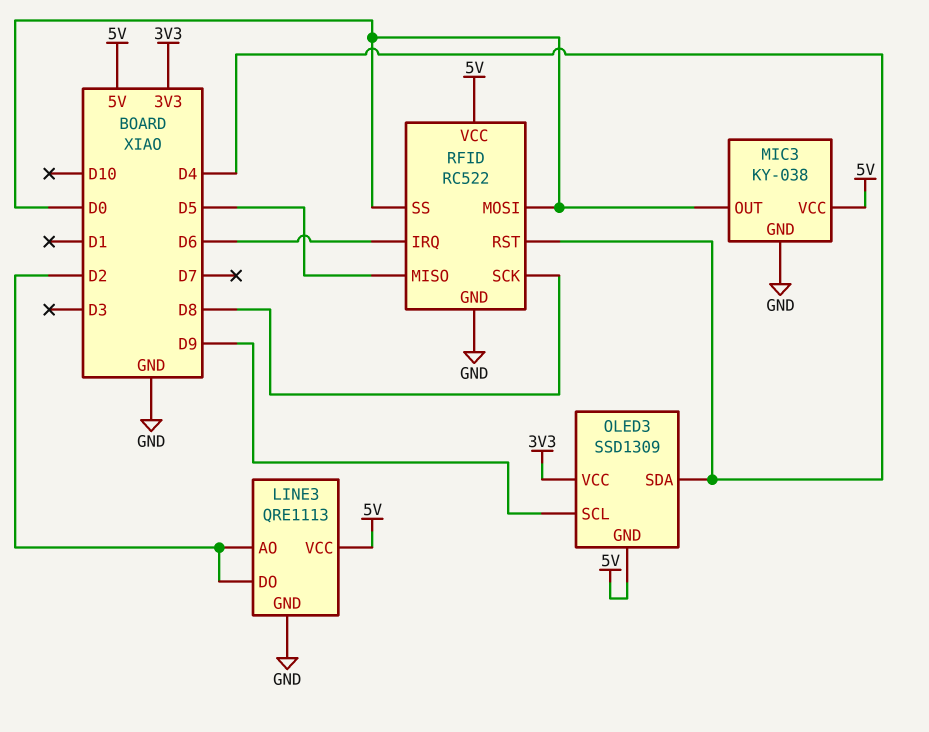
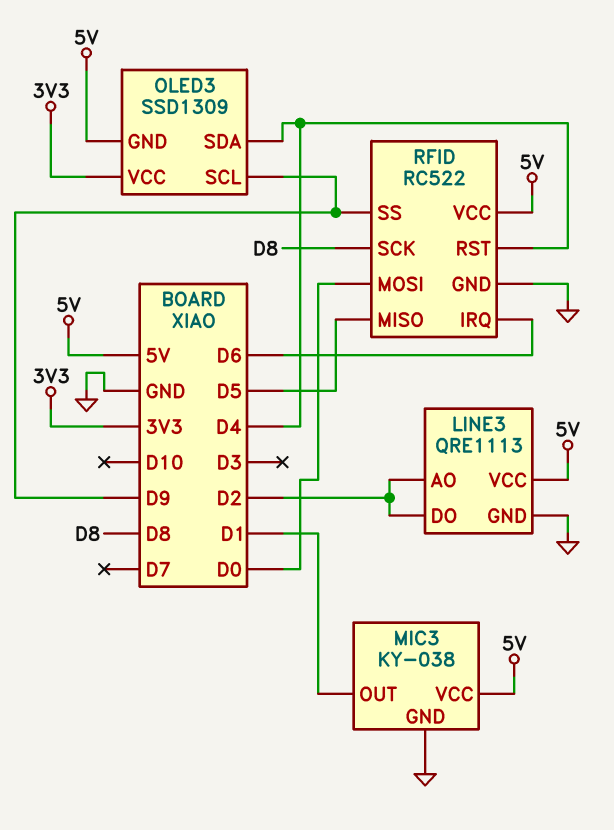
MIC3 pin OUT: D0 -> D1
RFID pin SS: D0 -> D9

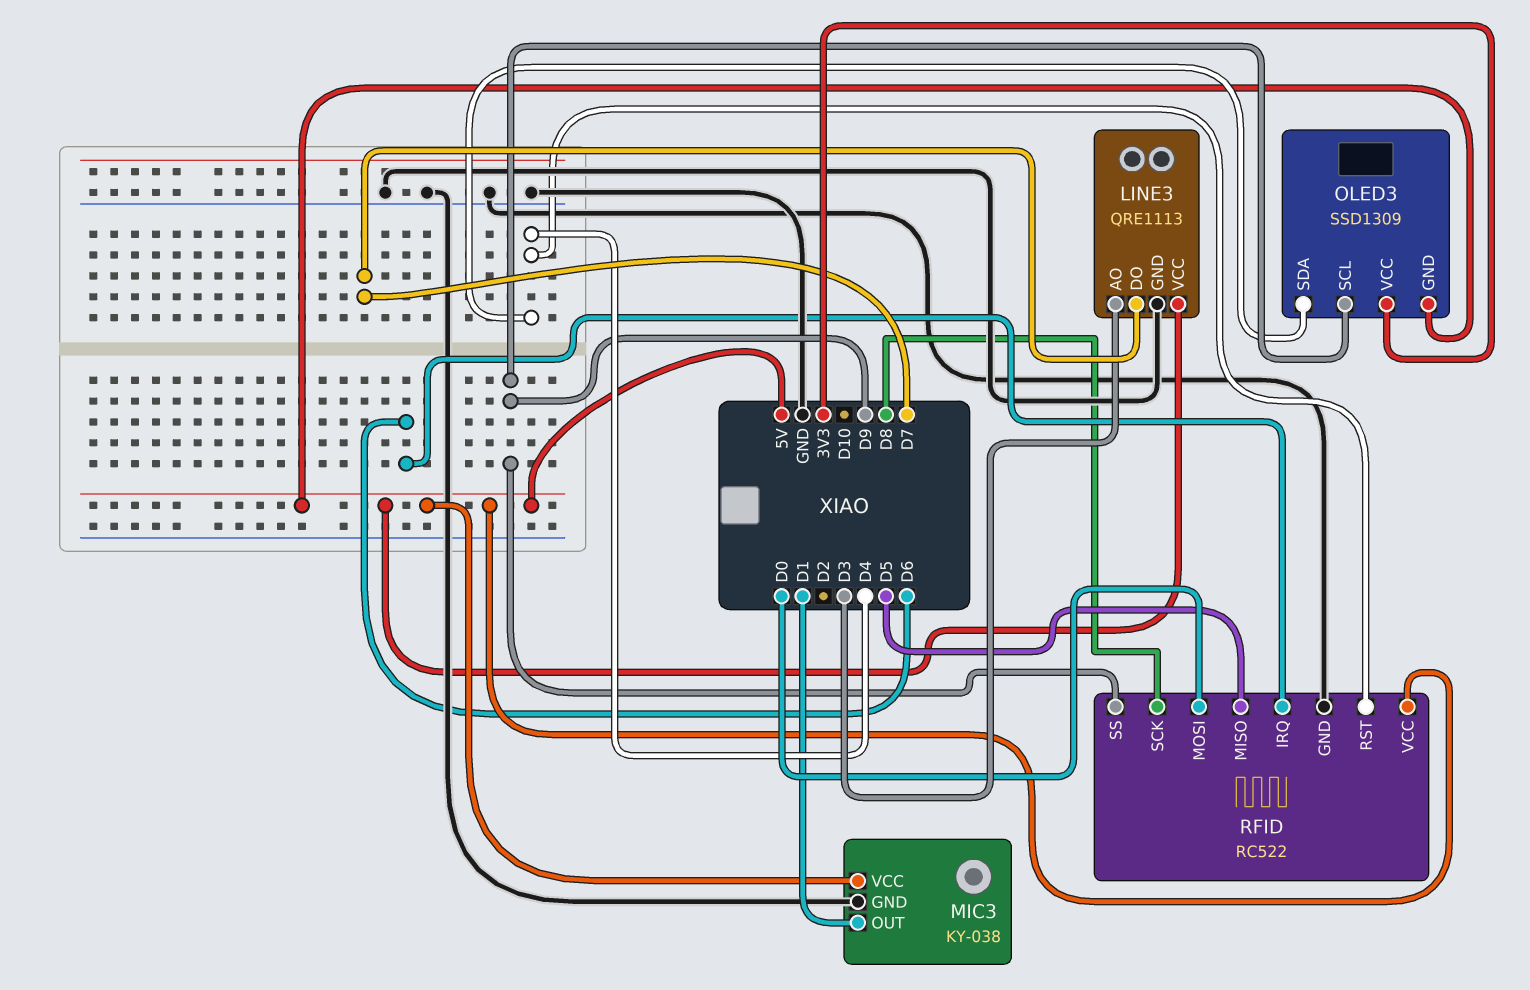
LINE3 pin AO: D2 -> D3
LINE3 pin DO: D2 -> D7

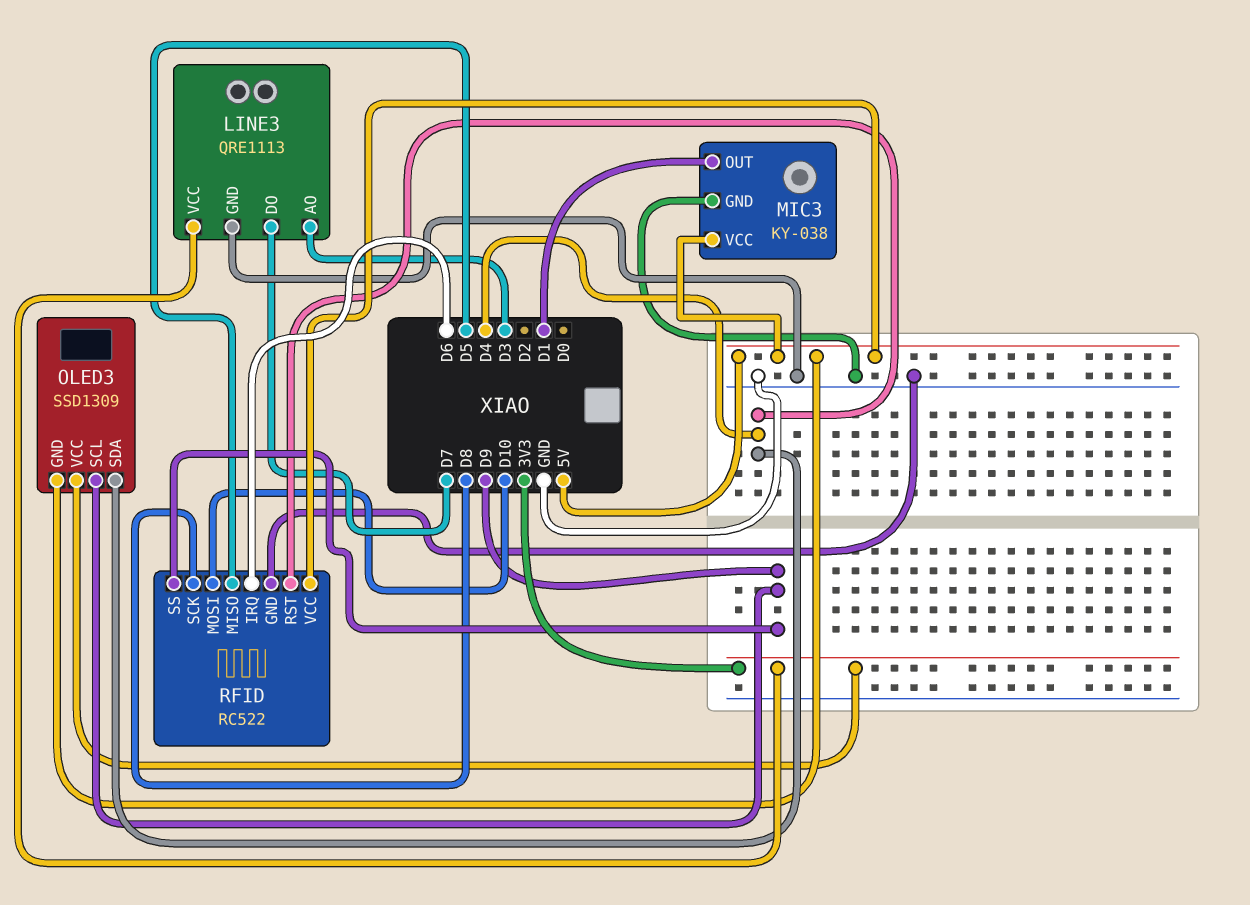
LINE3 pin VCC: 5V -> 3V3
RFID pin MOSI: D0 -> D10

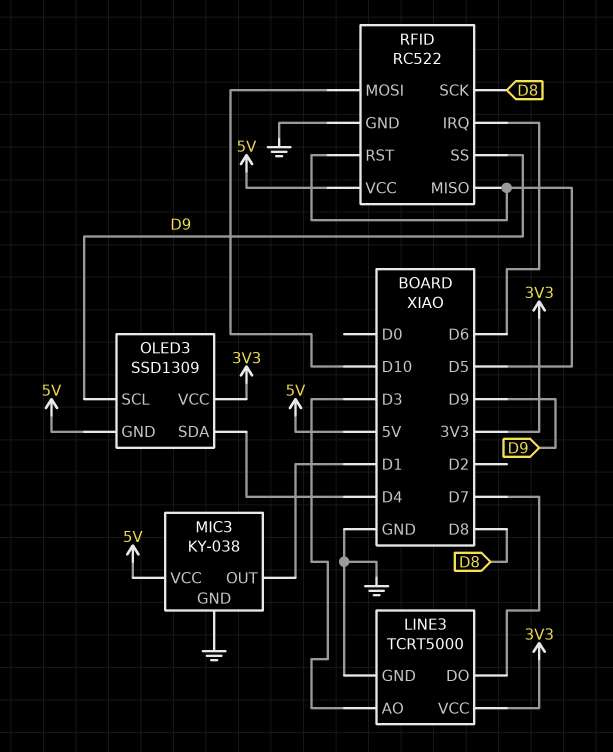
LINE3: QRE1113 -> TCRT5000
RFID pin RST: D4 -> D5

